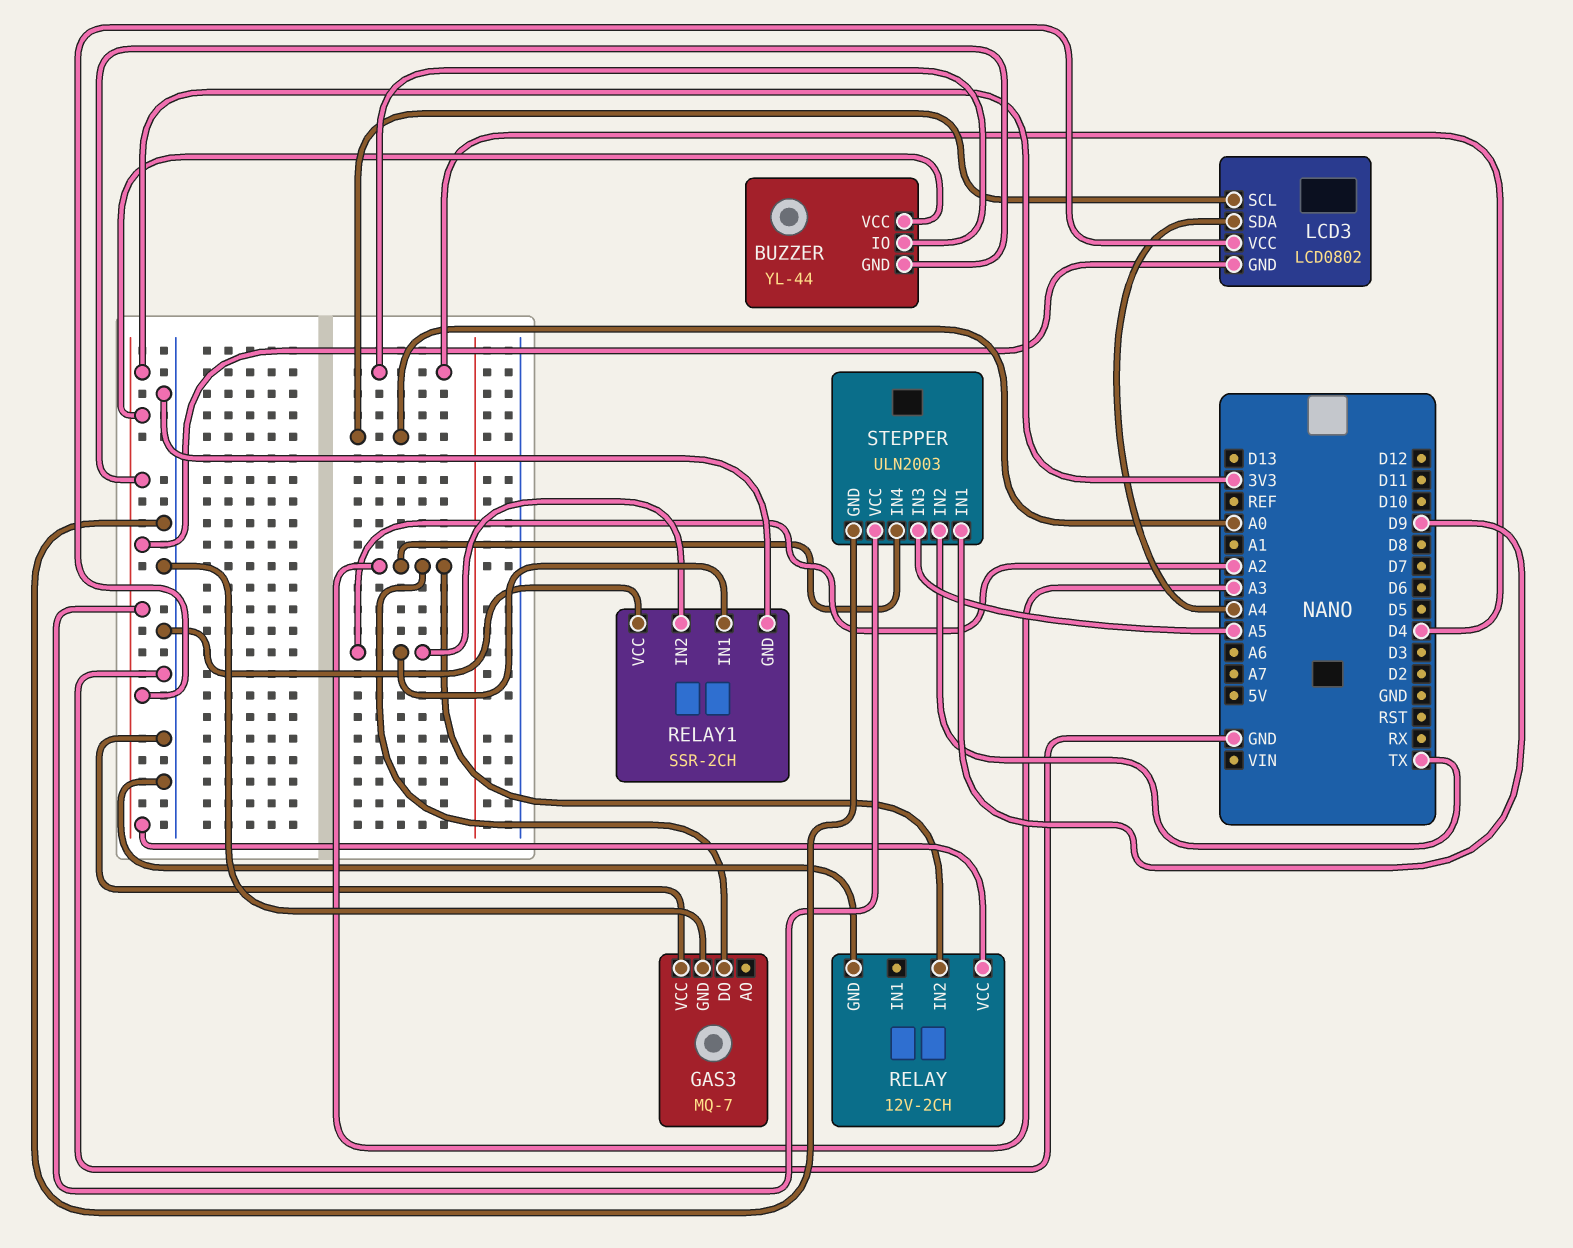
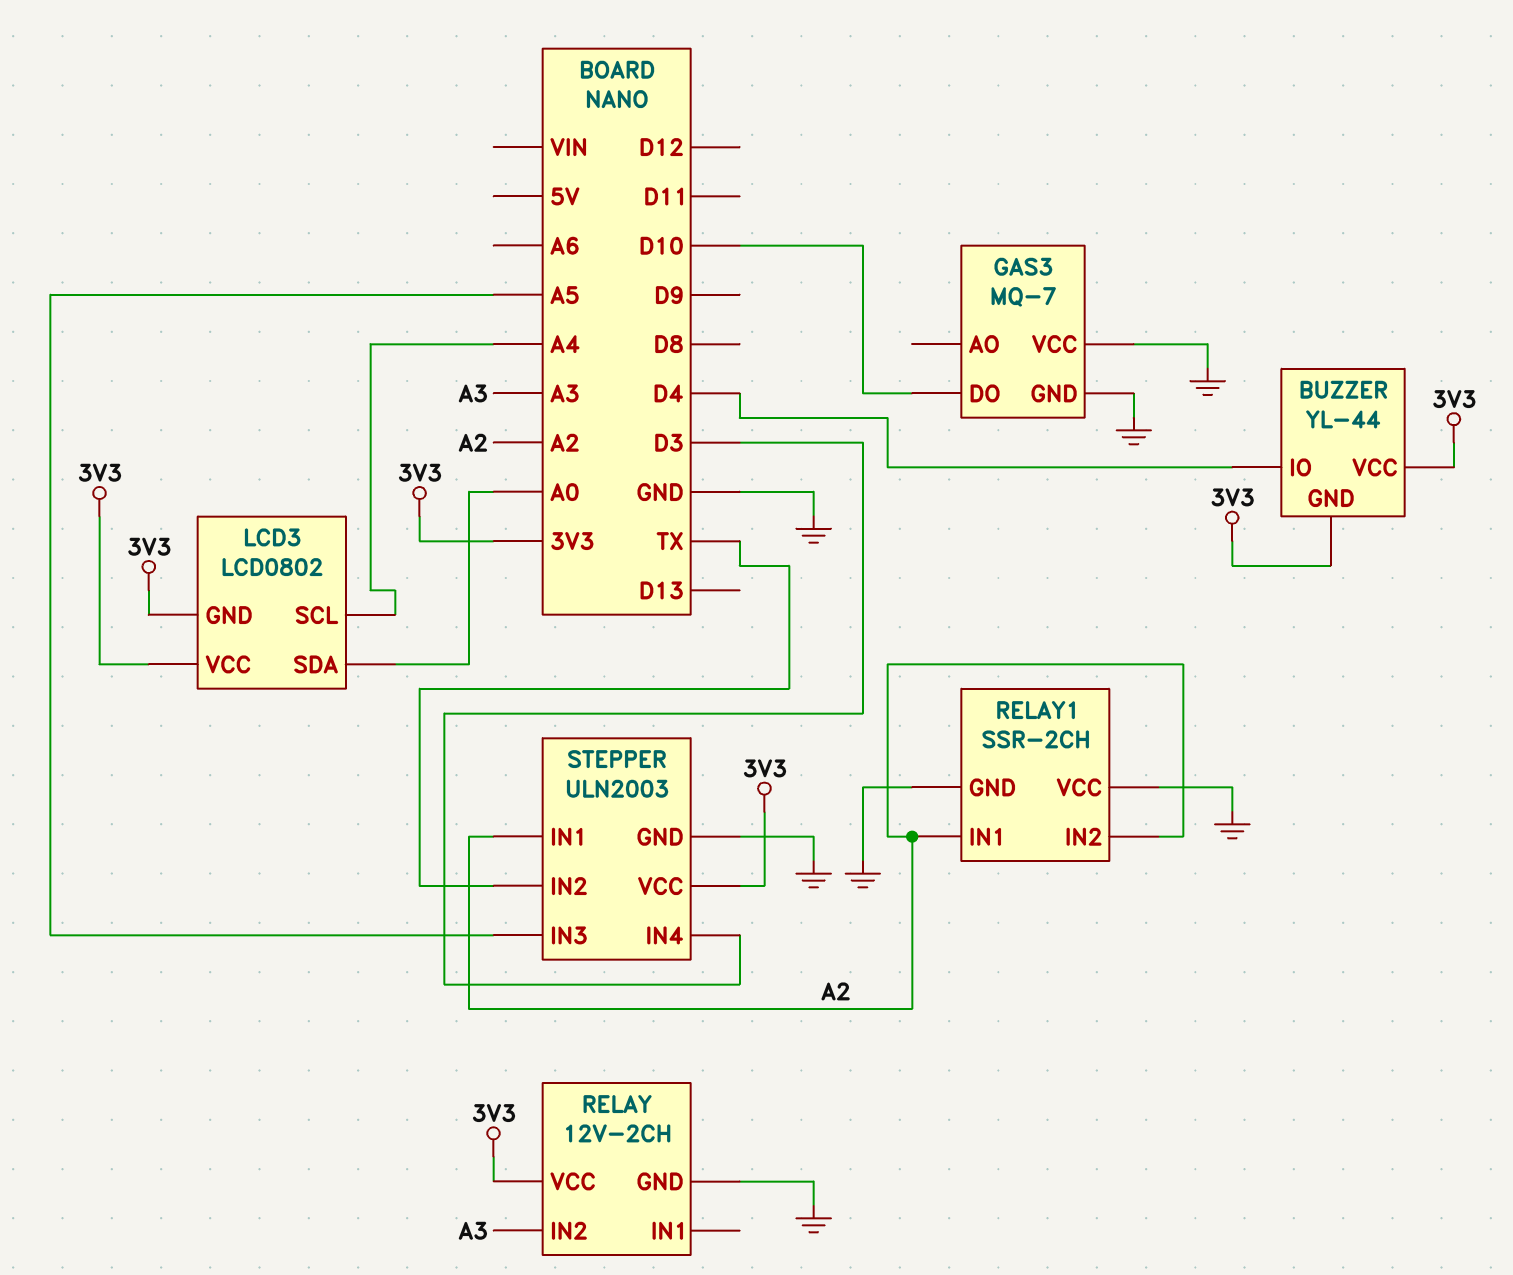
GAS3 pin DO: A3 -> D10
LCD3 pin SCL: A0 -> A4
LCD3 pin SDA: A4 -> A0
STEPPER pin IN1: D9 -> A2
STEPPER pin IN4: A3 -> D3

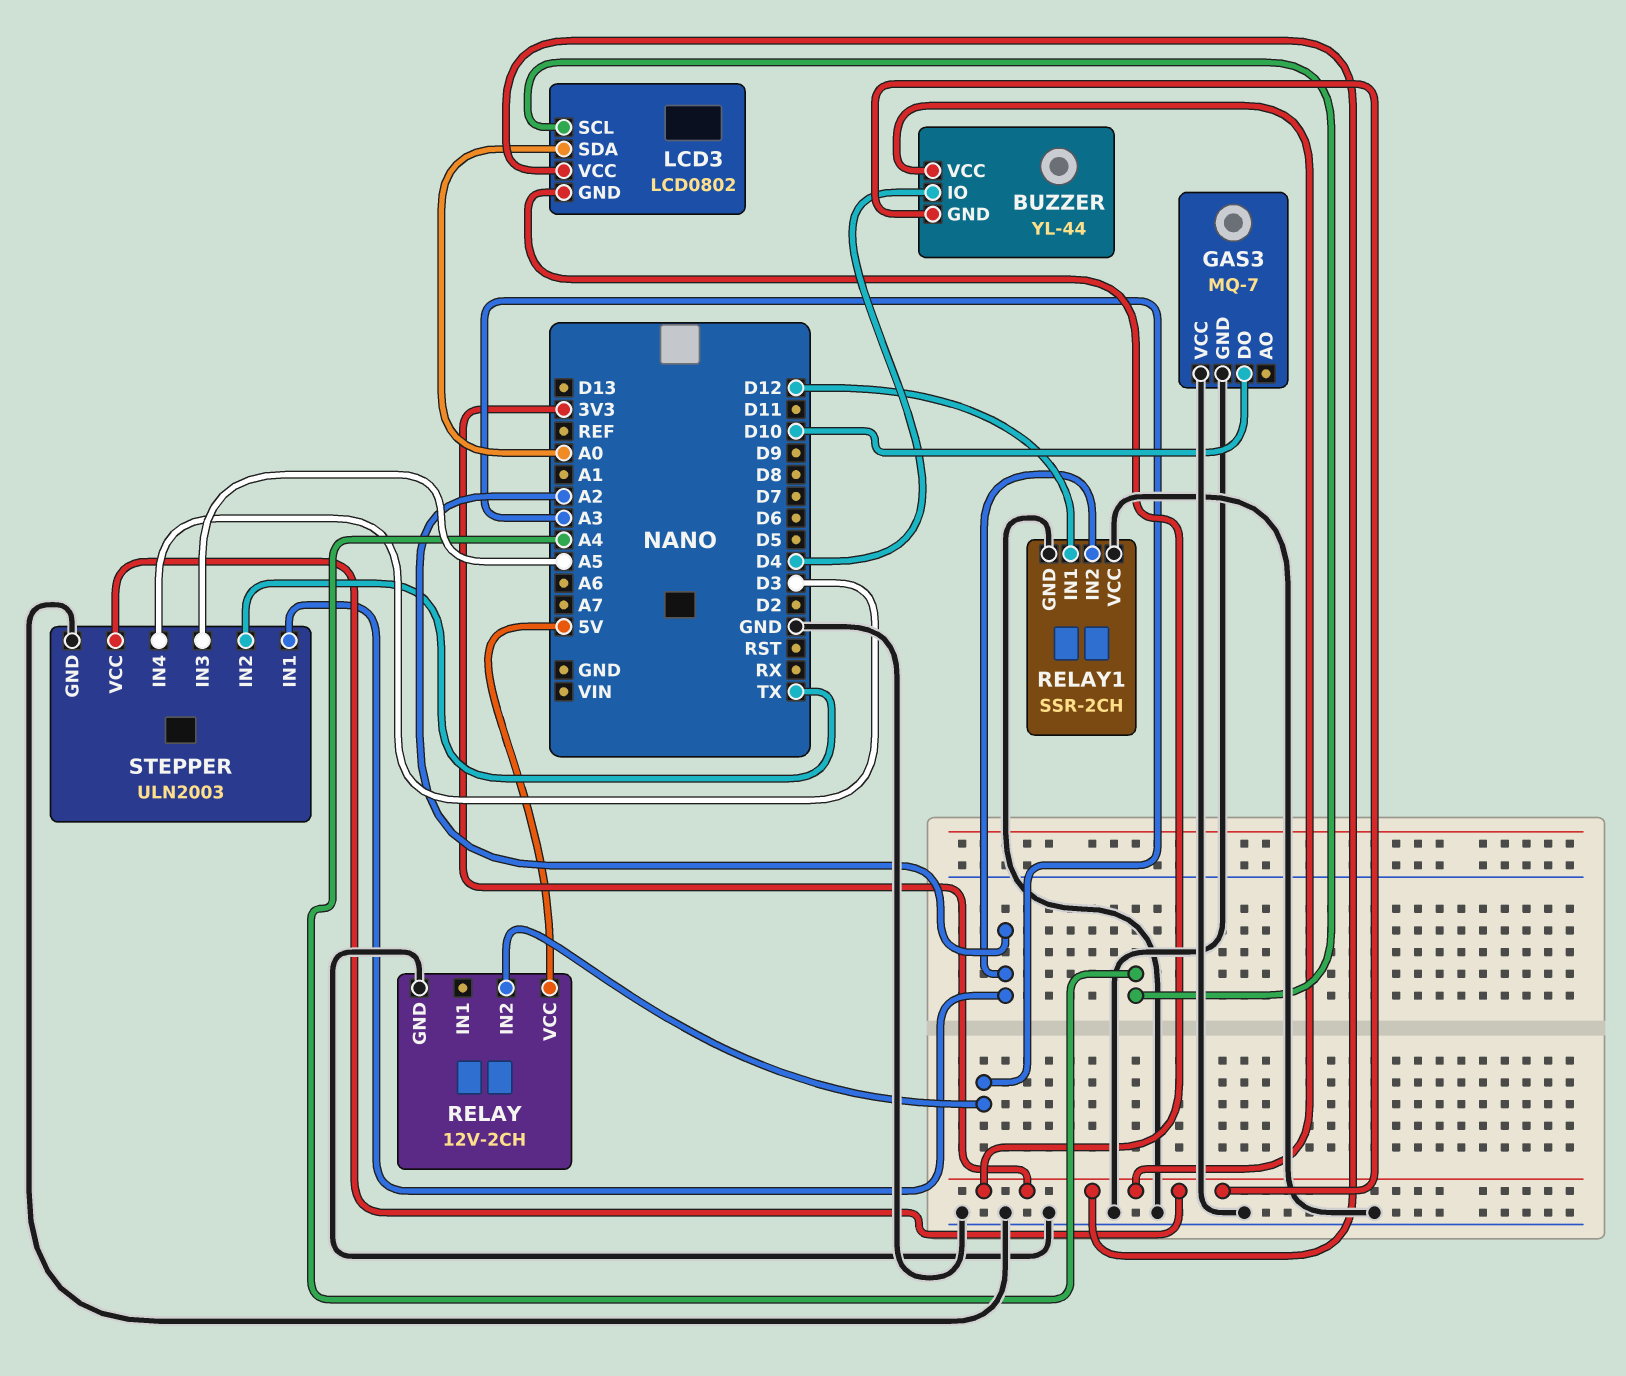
RELAY pin VCC: 3V3 -> 5V
RELAY1 pin IN1: A2 -> D12

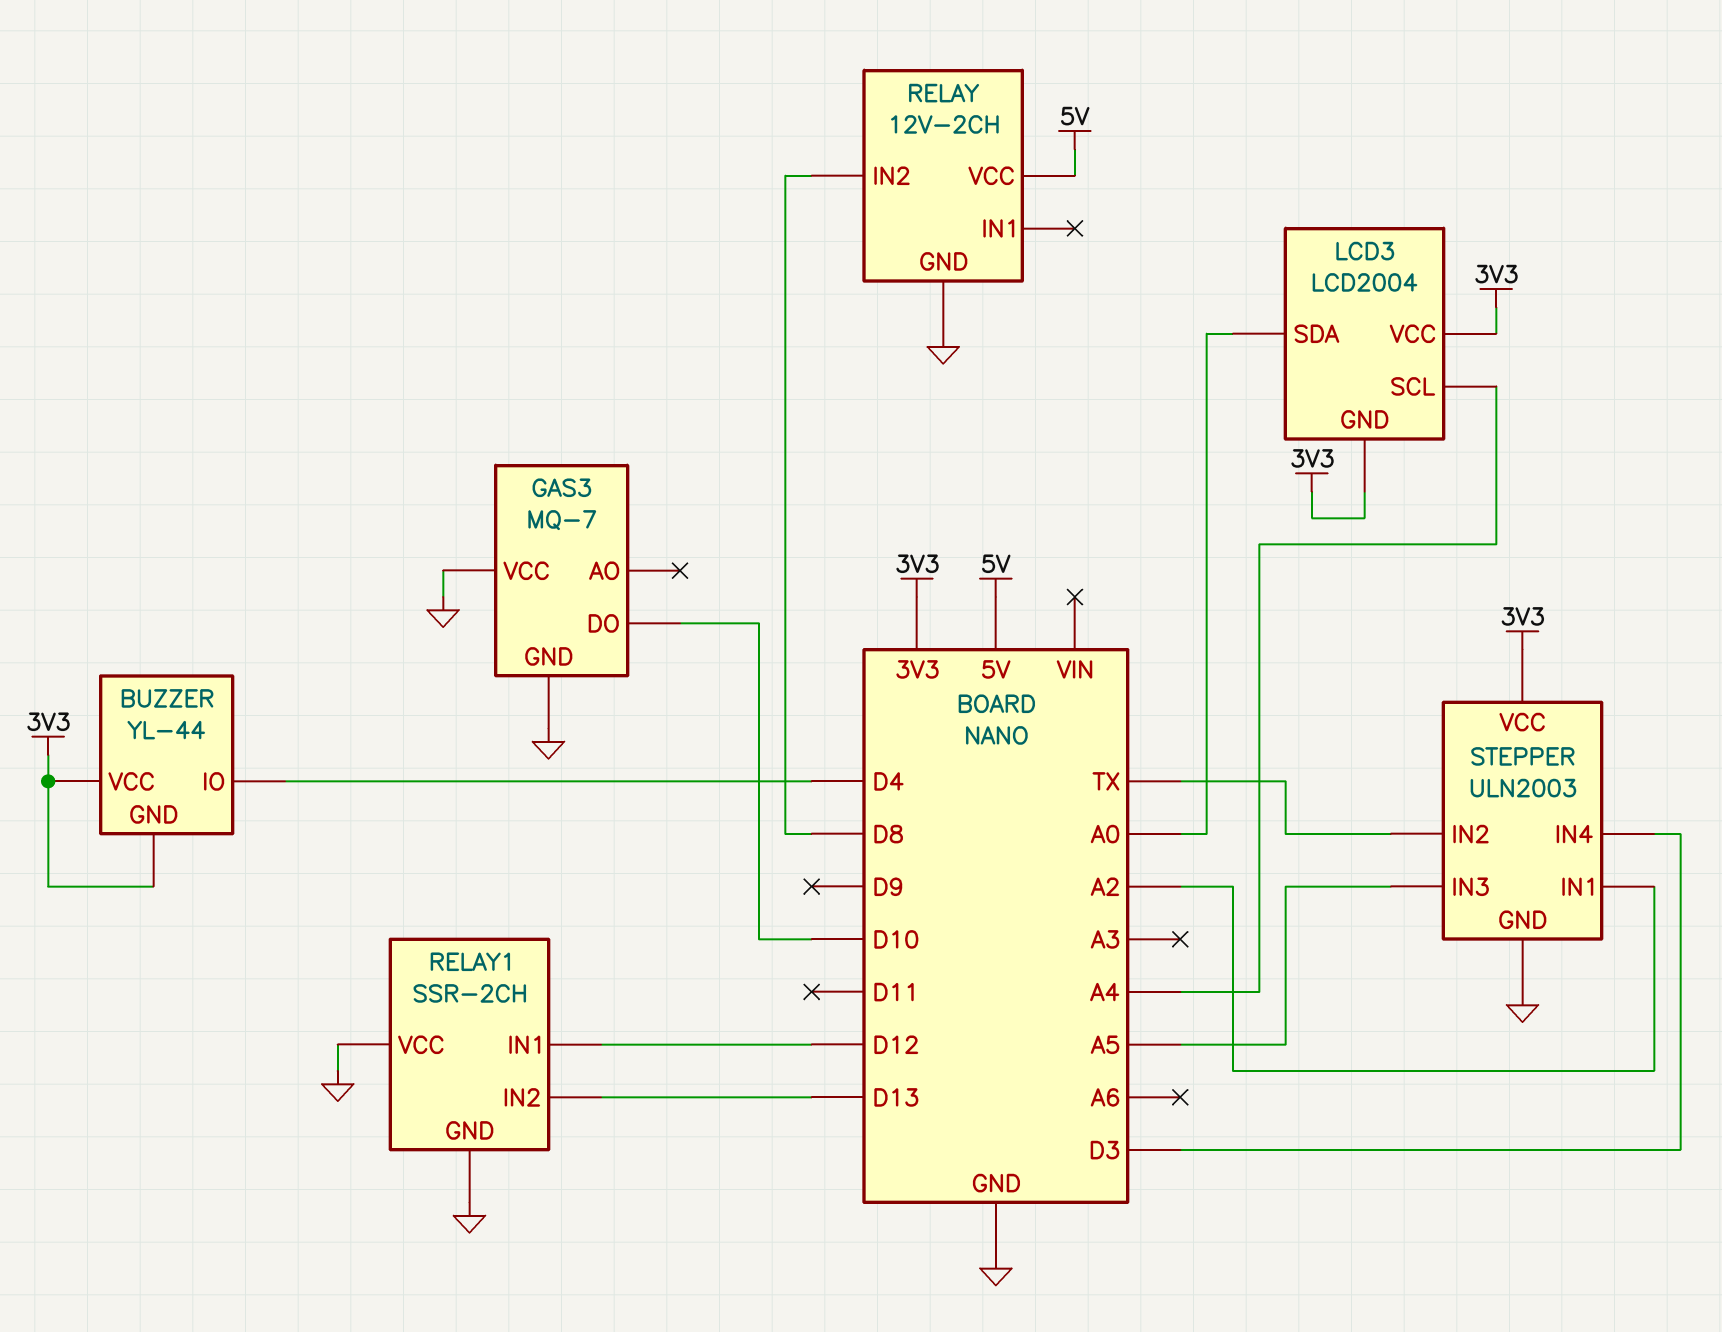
LCD3: LCD0802 -> LCD2004
RELAY pin IN2: A3 -> D8
RELAY1 pin IN2: A2 -> D13

